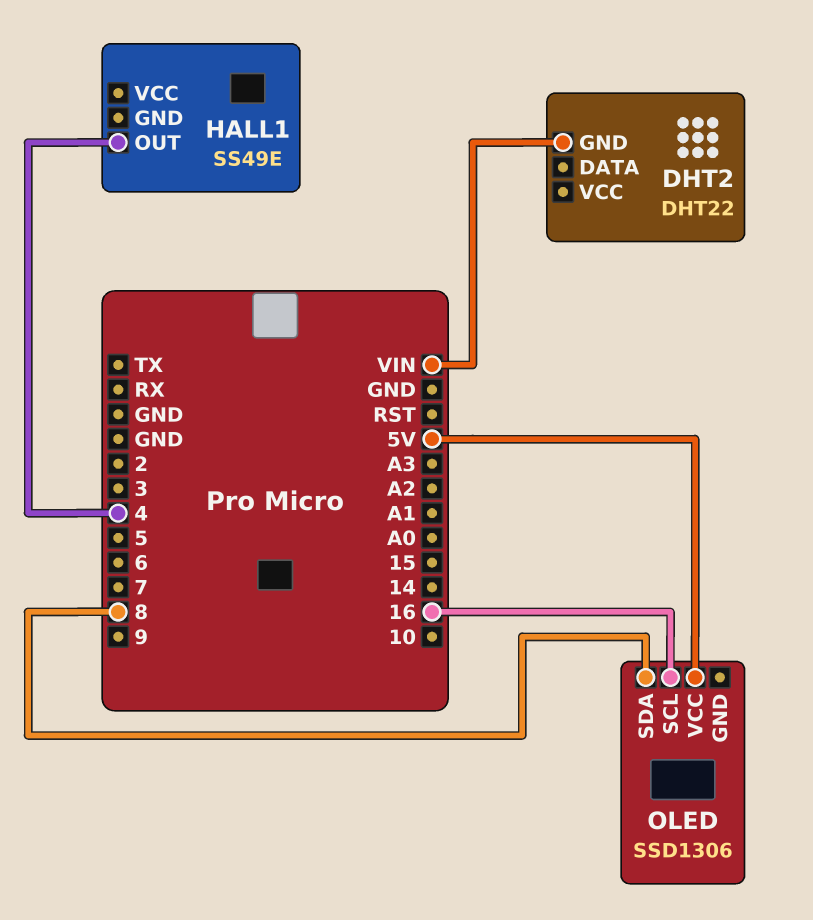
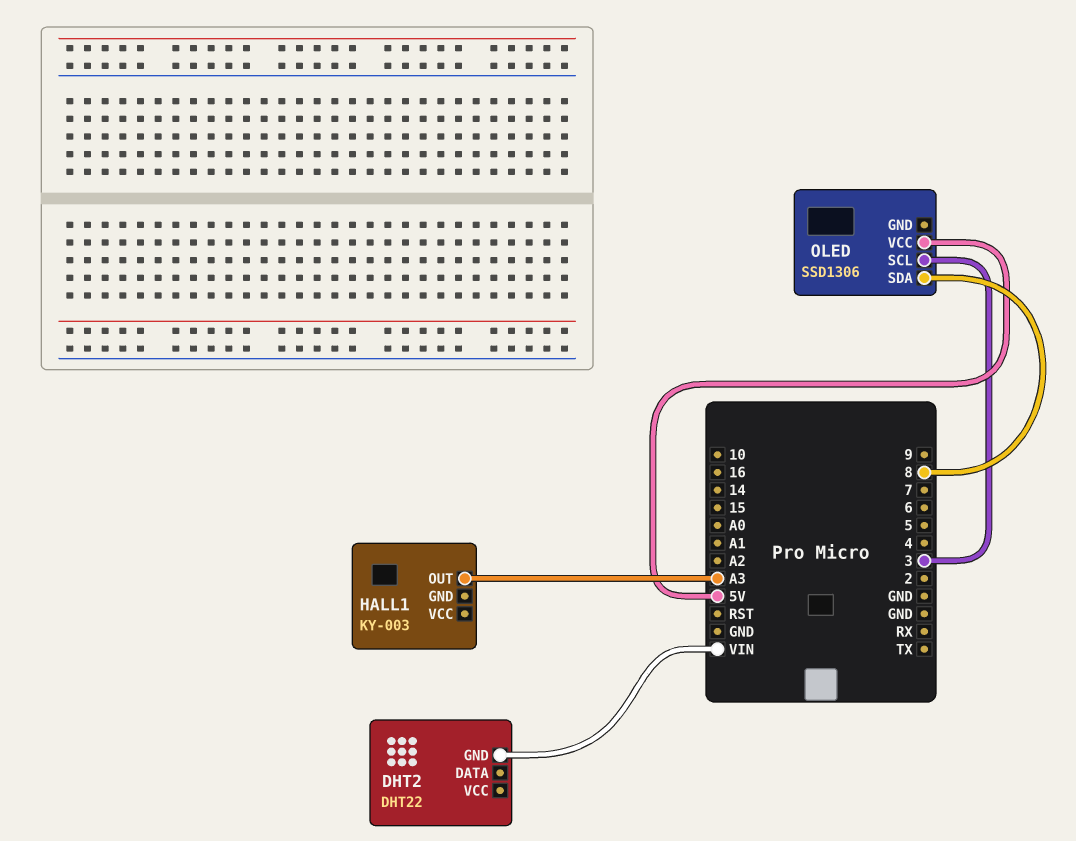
HALL1: SS49E -> KY-003
HALL1 pin OUT: 4 -> A3
OLED pin SCL: 16 -> 3

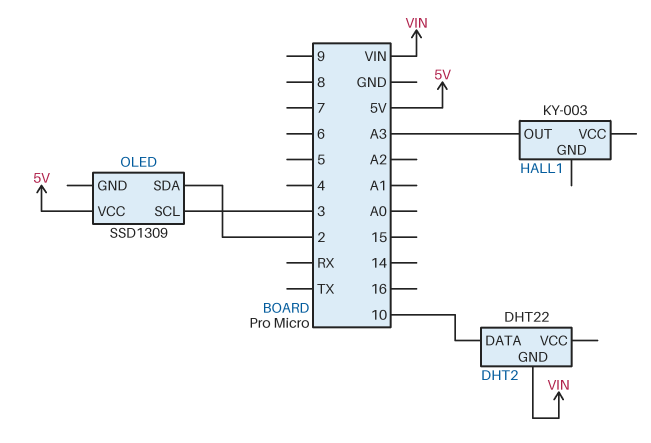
DHT2 pin DATA: none -> 10
OLED: SSD1306 -> SSD1309
OLED pin SDA: 8 -> 2

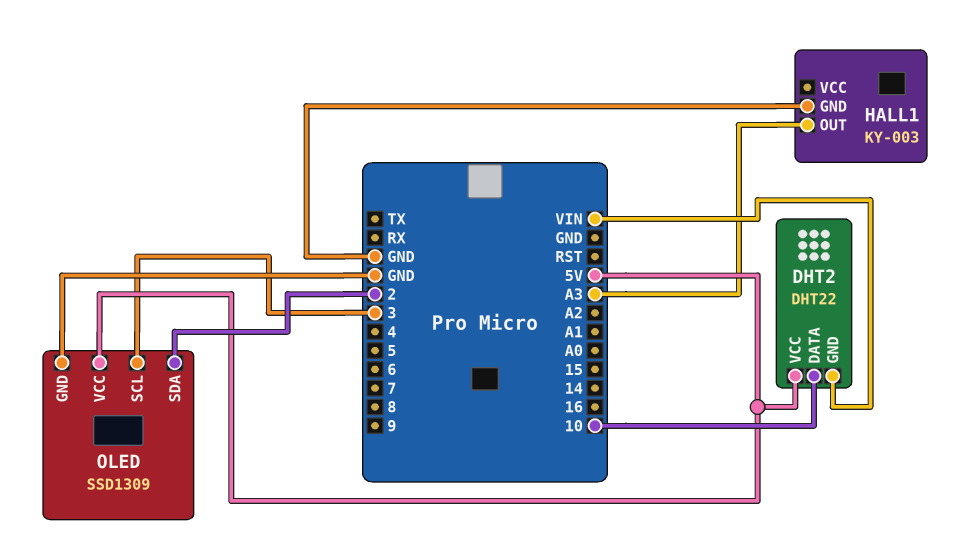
DHT2 pin VCC: none -> 5V
HALL1 pin GND: none -> GND
OLED pin GND: none -> GND

